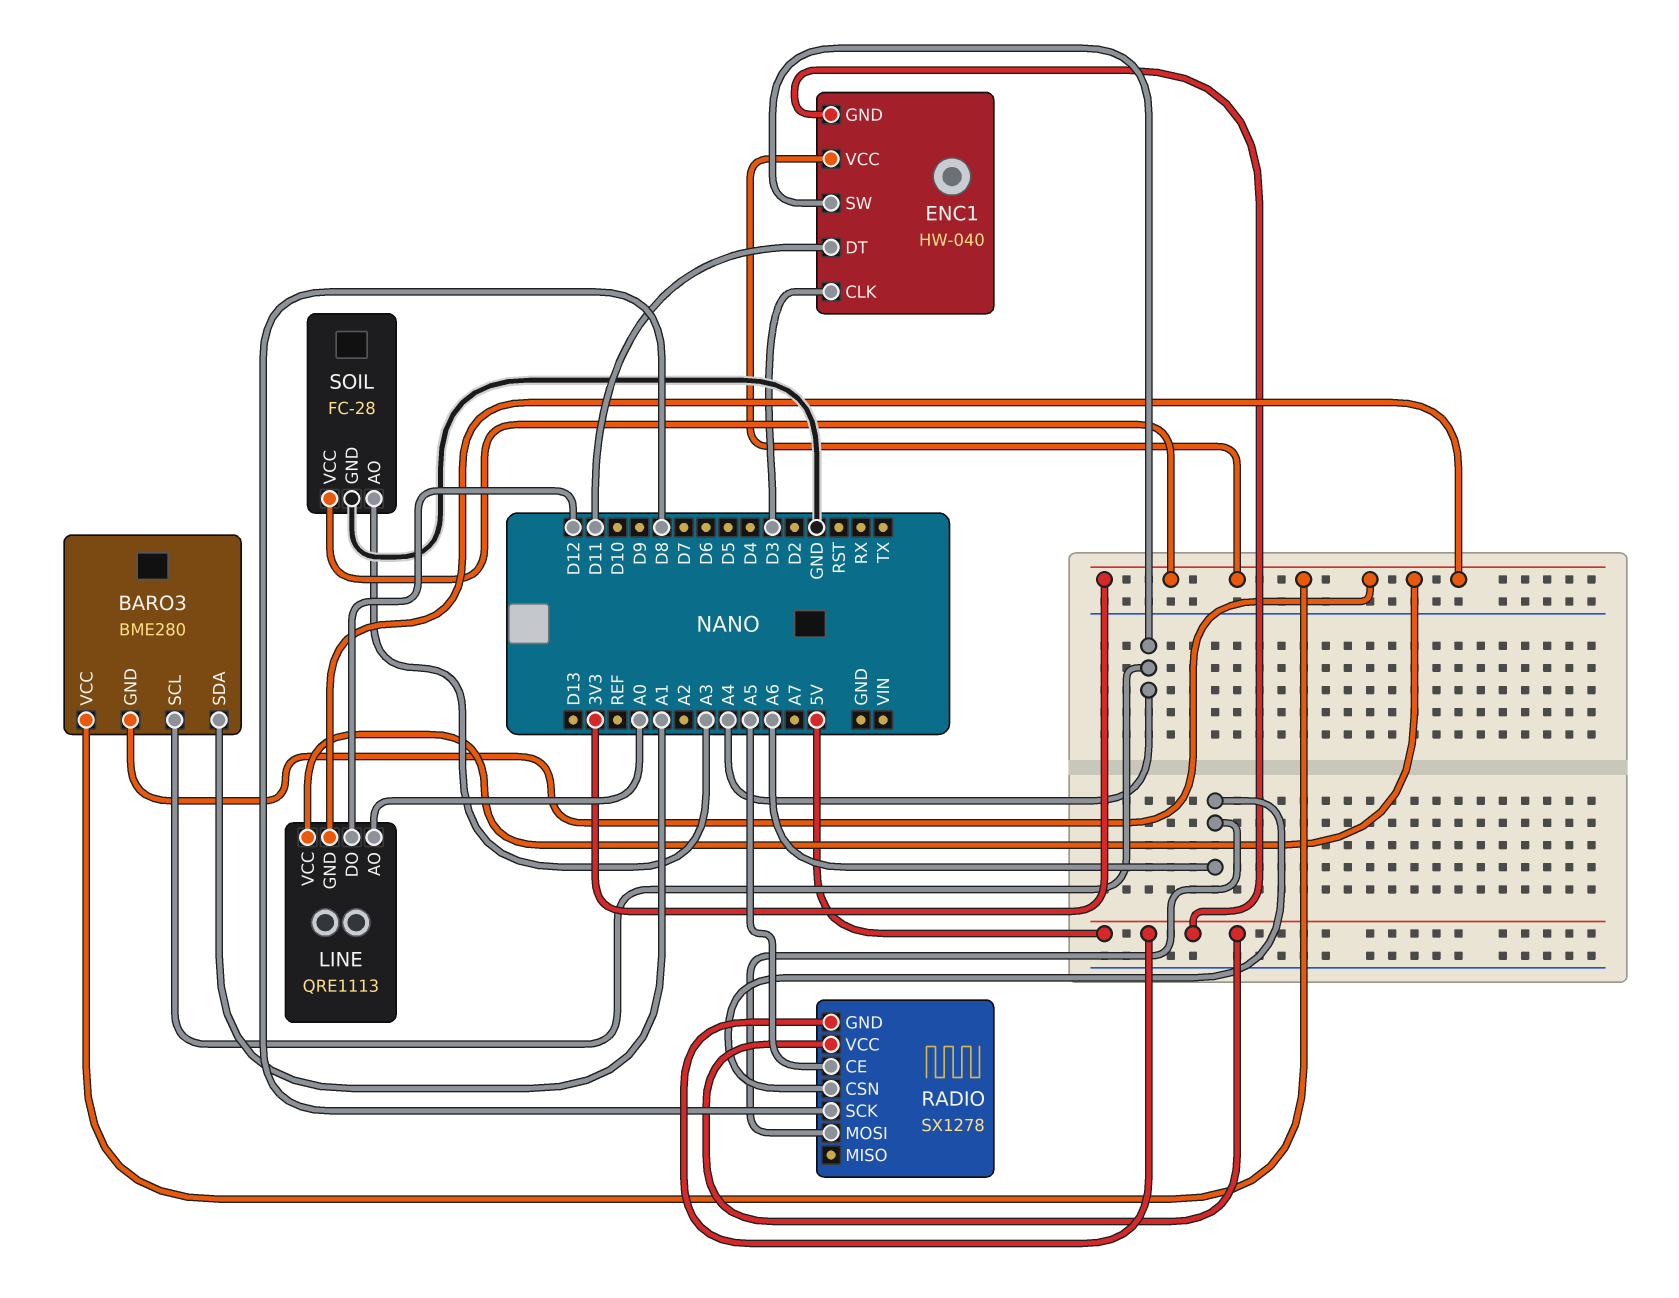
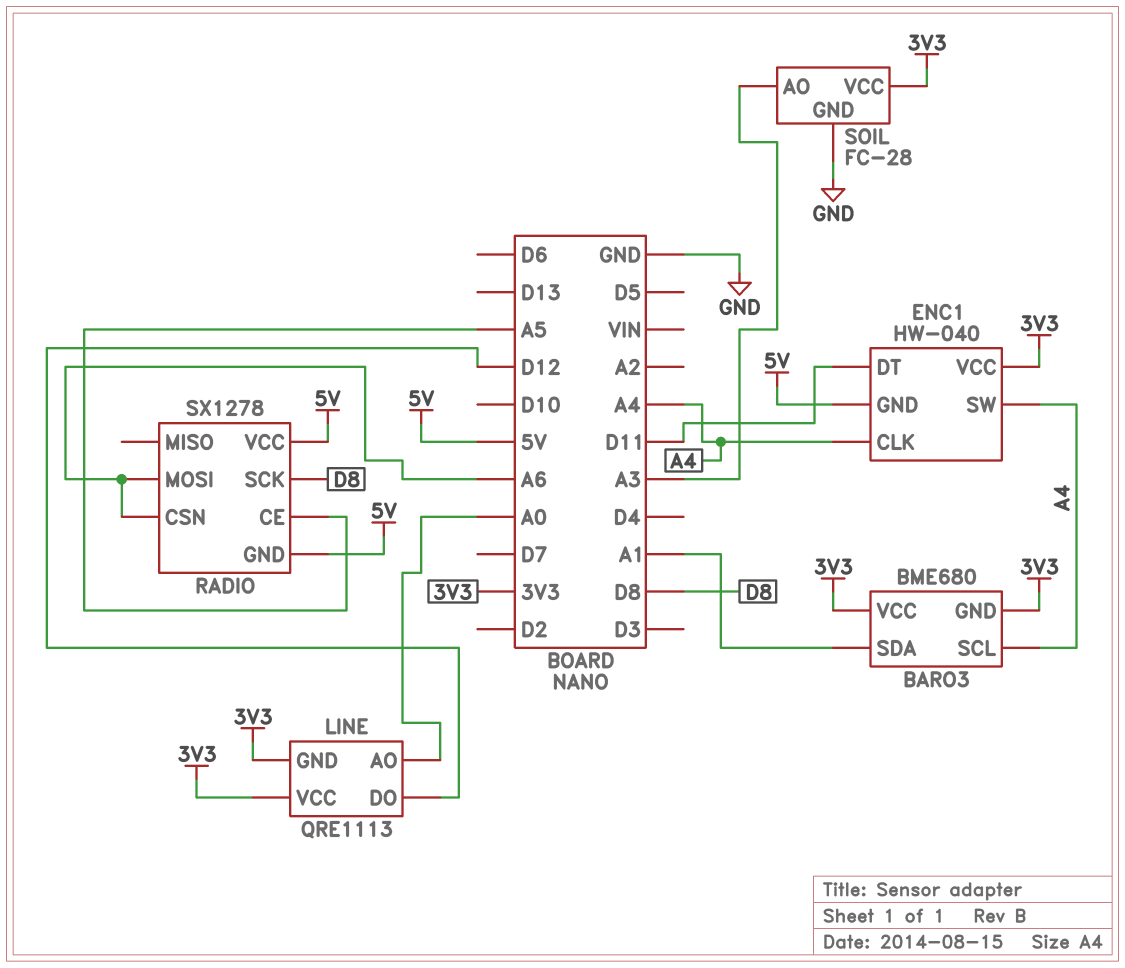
BARO3: BME280 -> BME680
ENC1 pin CLK: D3 -> A4

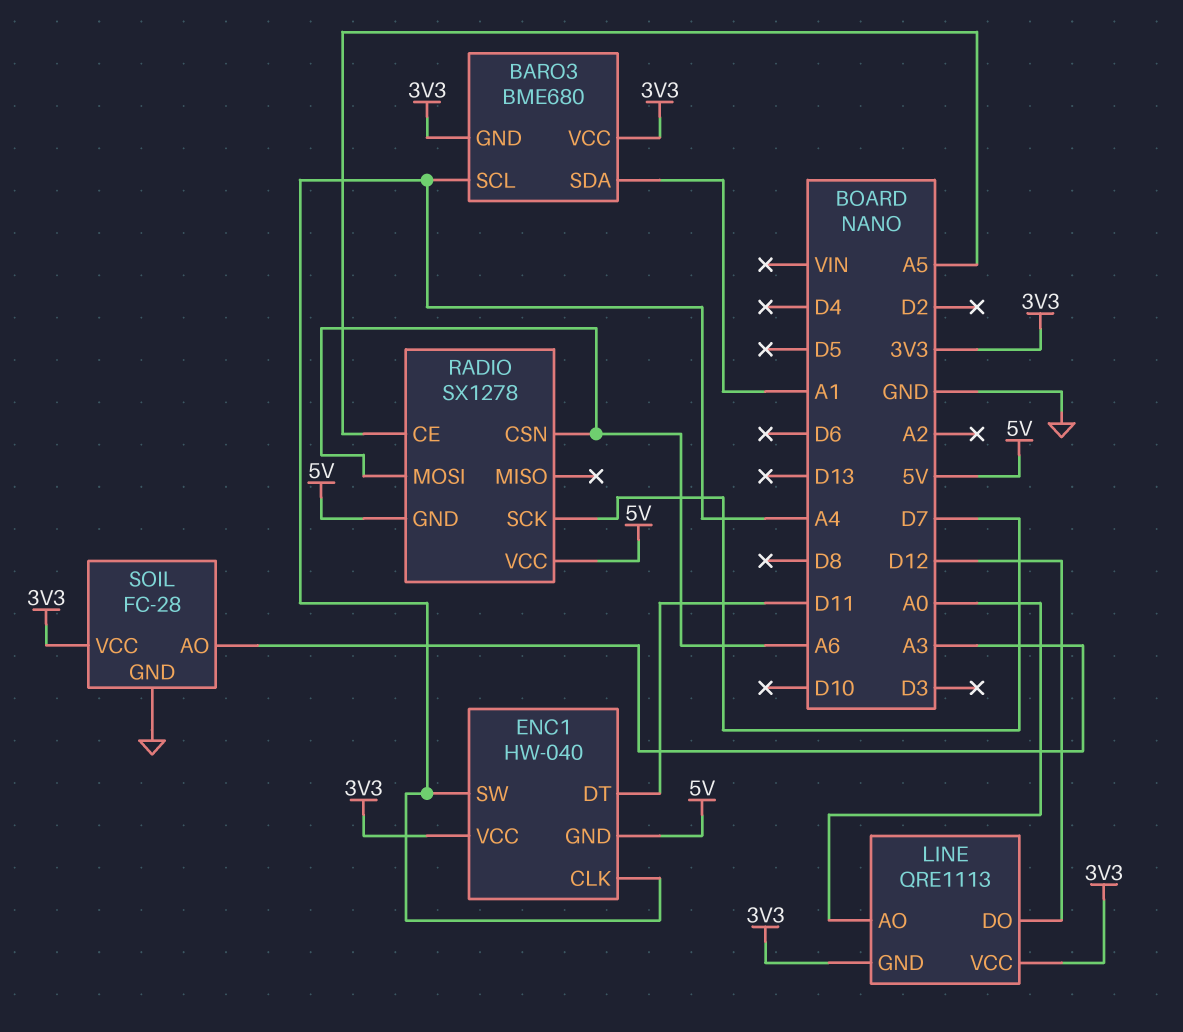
RADIO pin SCK: D8 -> D7

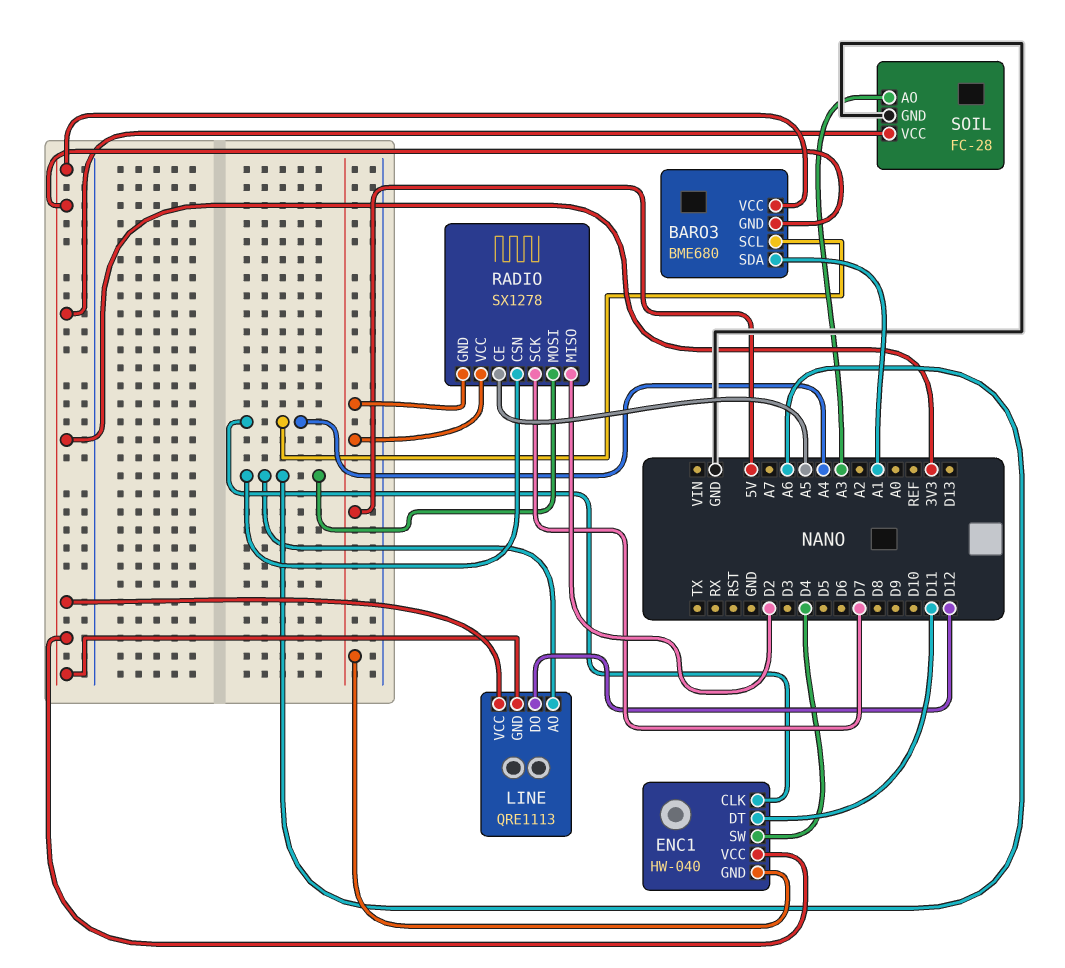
ENC1 pin SW: A4 -> D4
LINE pin AO: A0 -> A6
RADIO pin MISO: none -> D2

